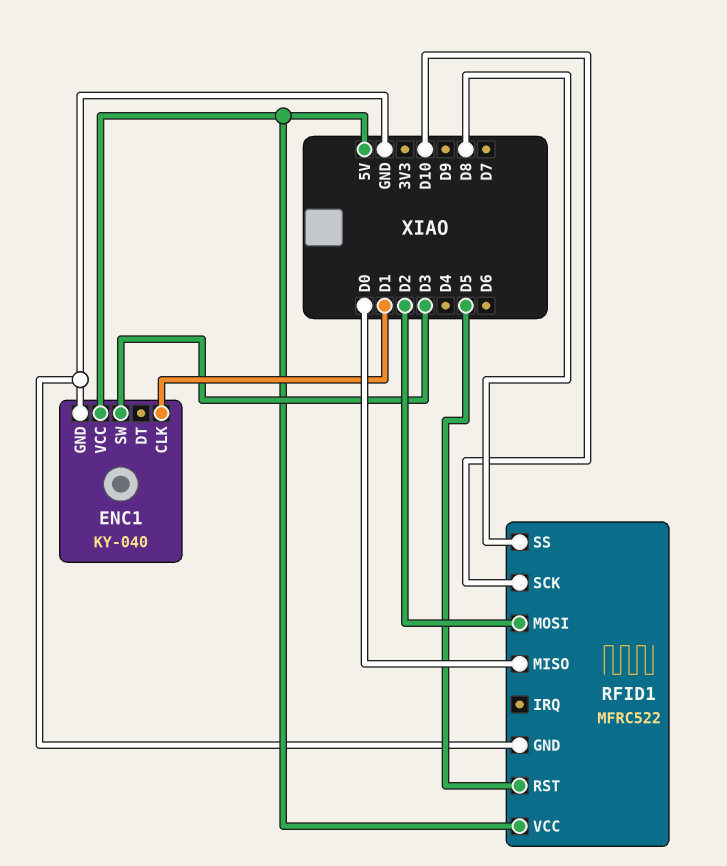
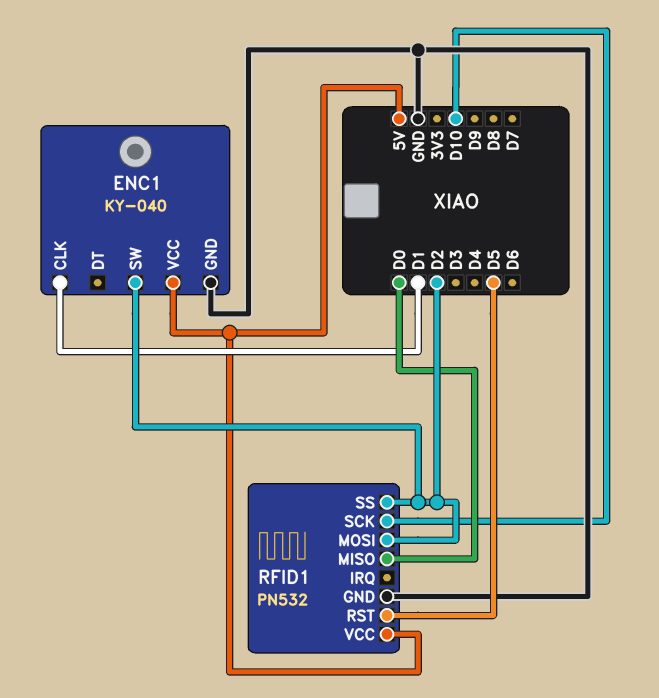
ENC1 pin SW: D3 -> D2
RFID1: MFRC522 -> PN532
RFID1 pin SS: D8 -> D2

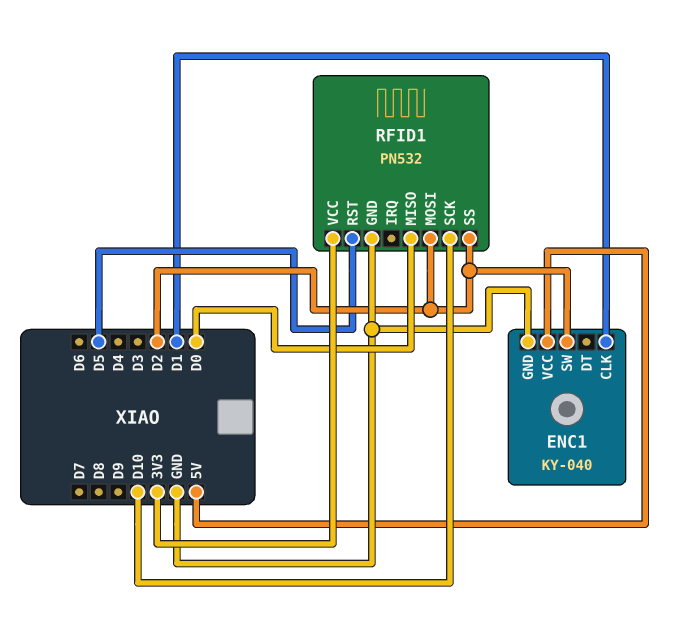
RFID1 pin VCC: 5V -> 3V3

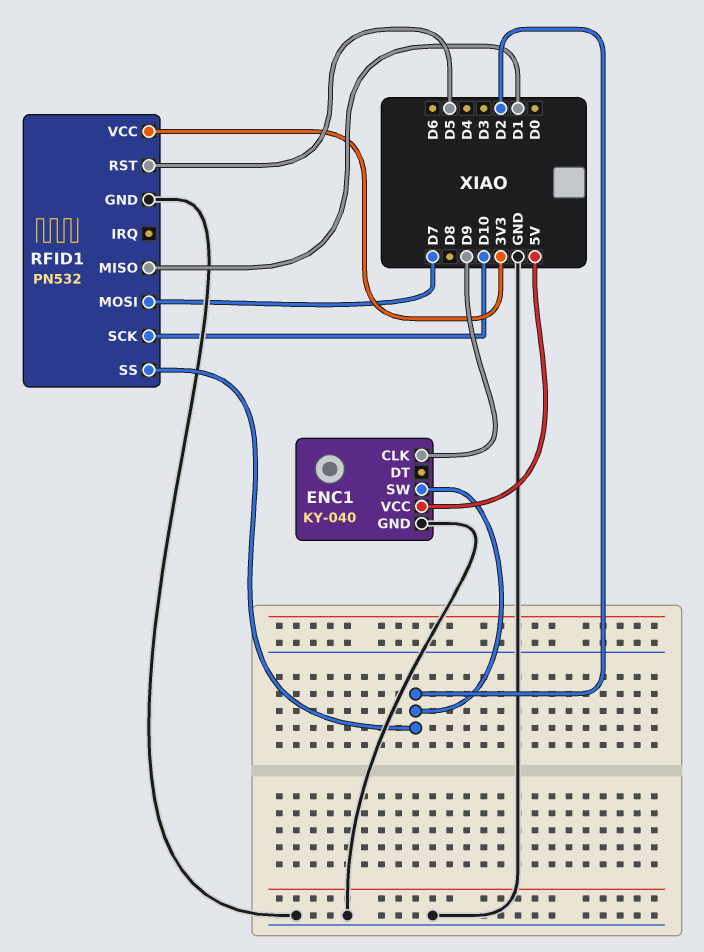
ENC1 pin CLK: D1 -> D9
RFID1 pin MISO: D0 -> D1
RFID1 pin MOSI: D2 -> D7

